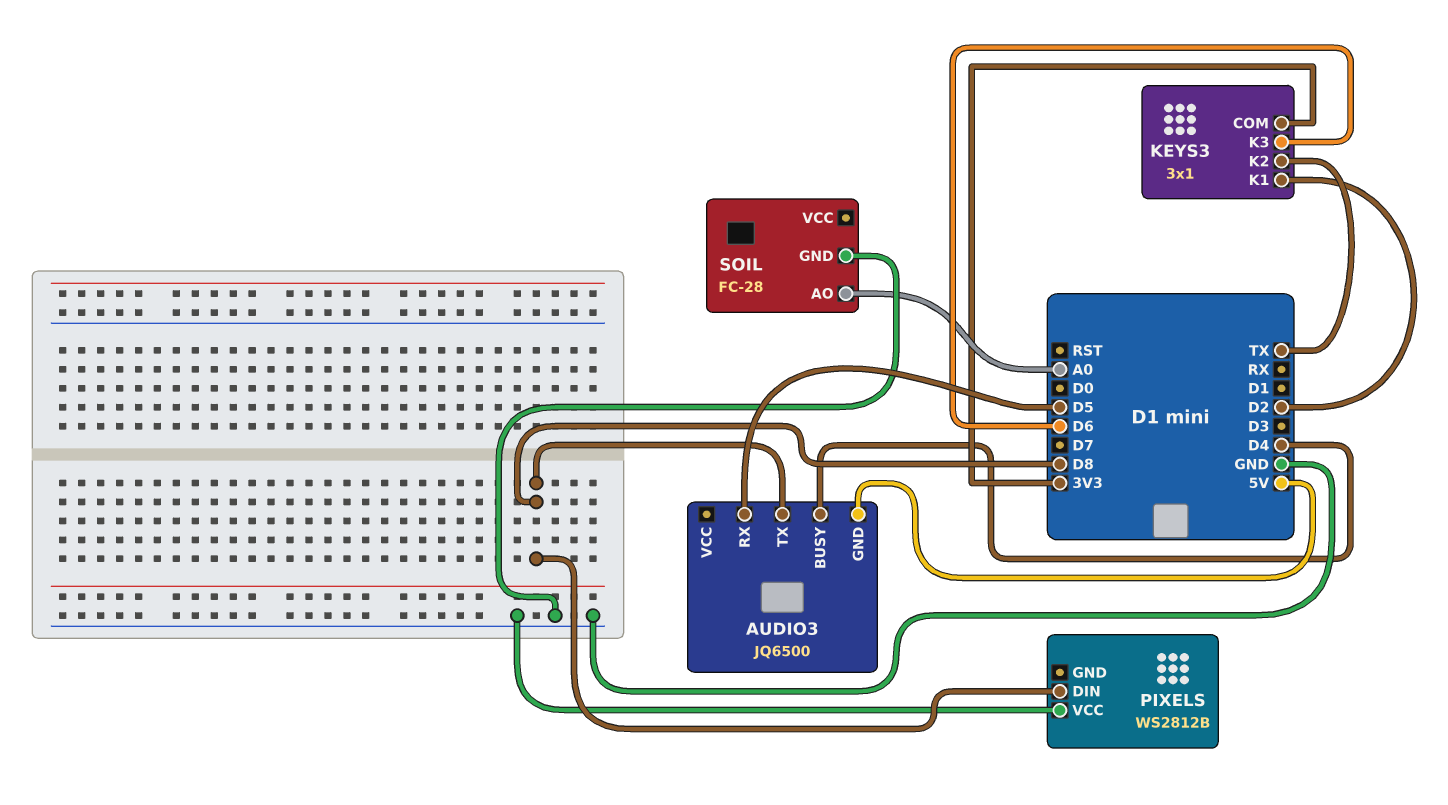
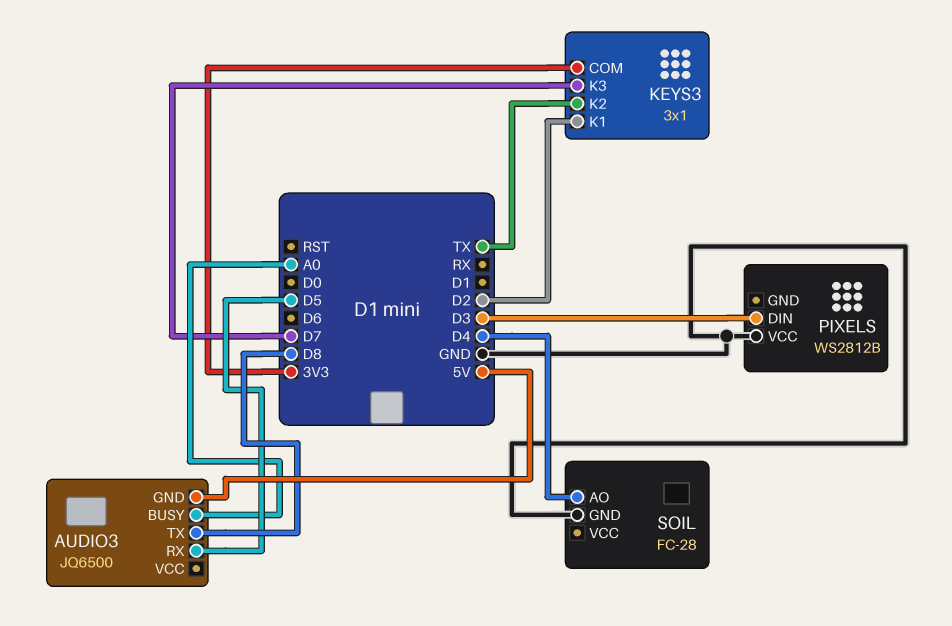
AUDIO3 pin BUSY: D4 -> A0
KEYS3 pin K3: D6 -> D7
PIXELS pin DIN: D8 -> D3
SOIL pin AO: A0 -> D4

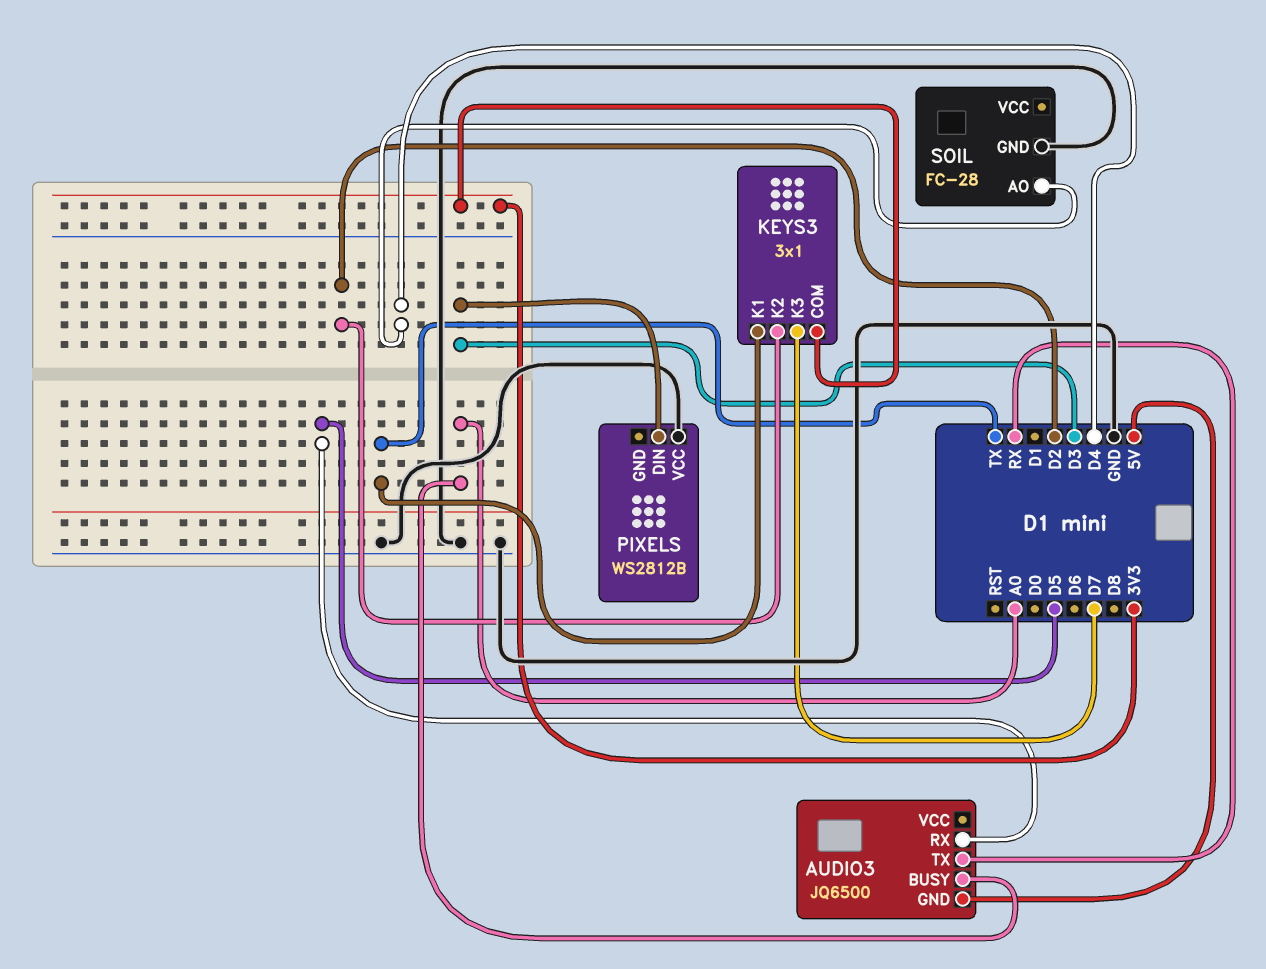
AUDIO3 pin TX: D8 -> RX
KEYS3 pin K1: D2 -> TX
KEYS3 pin K2: TX -> D2

